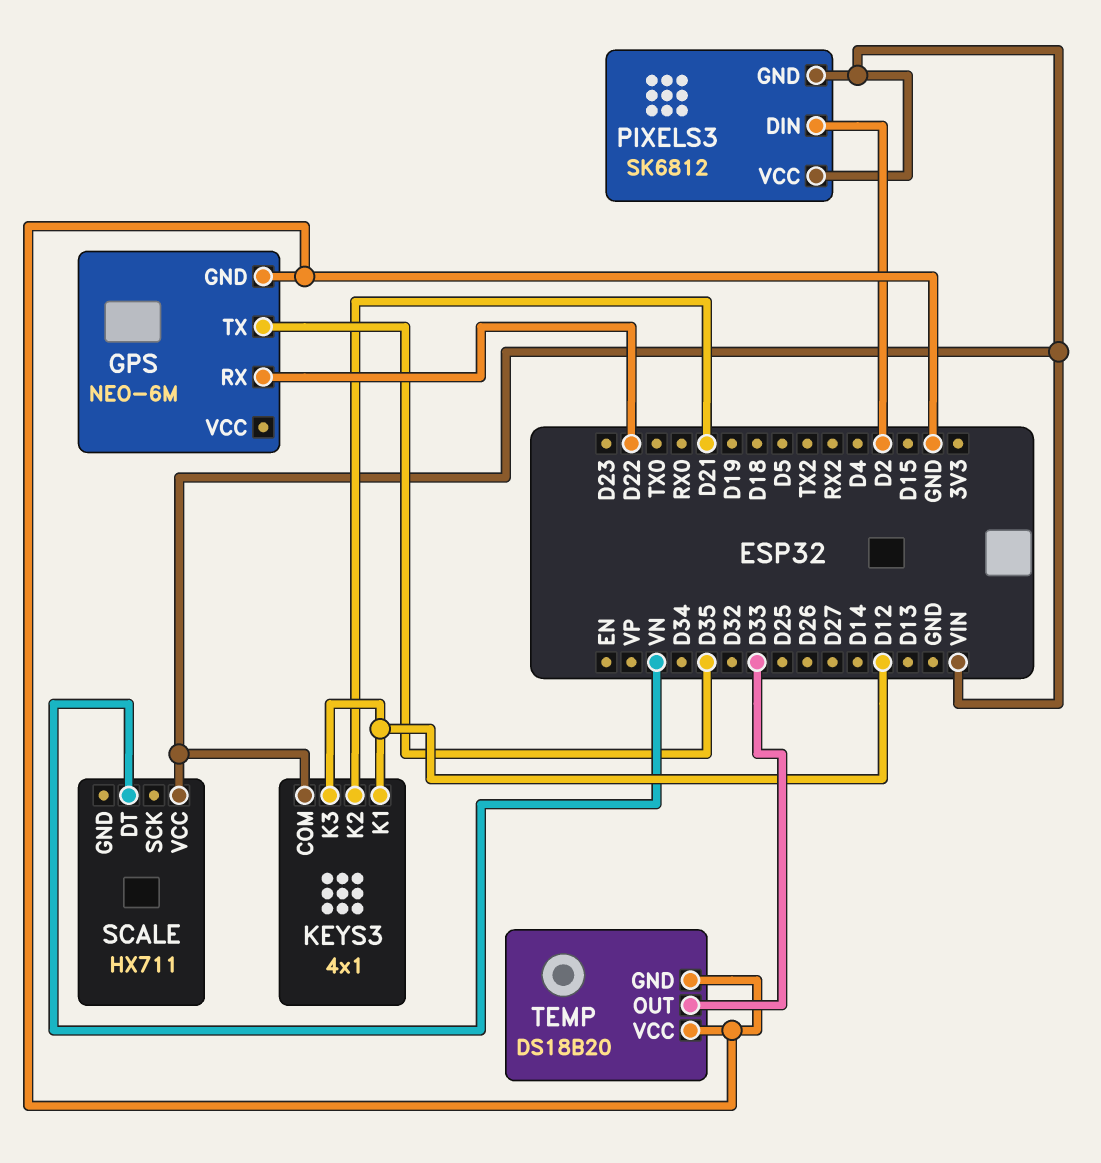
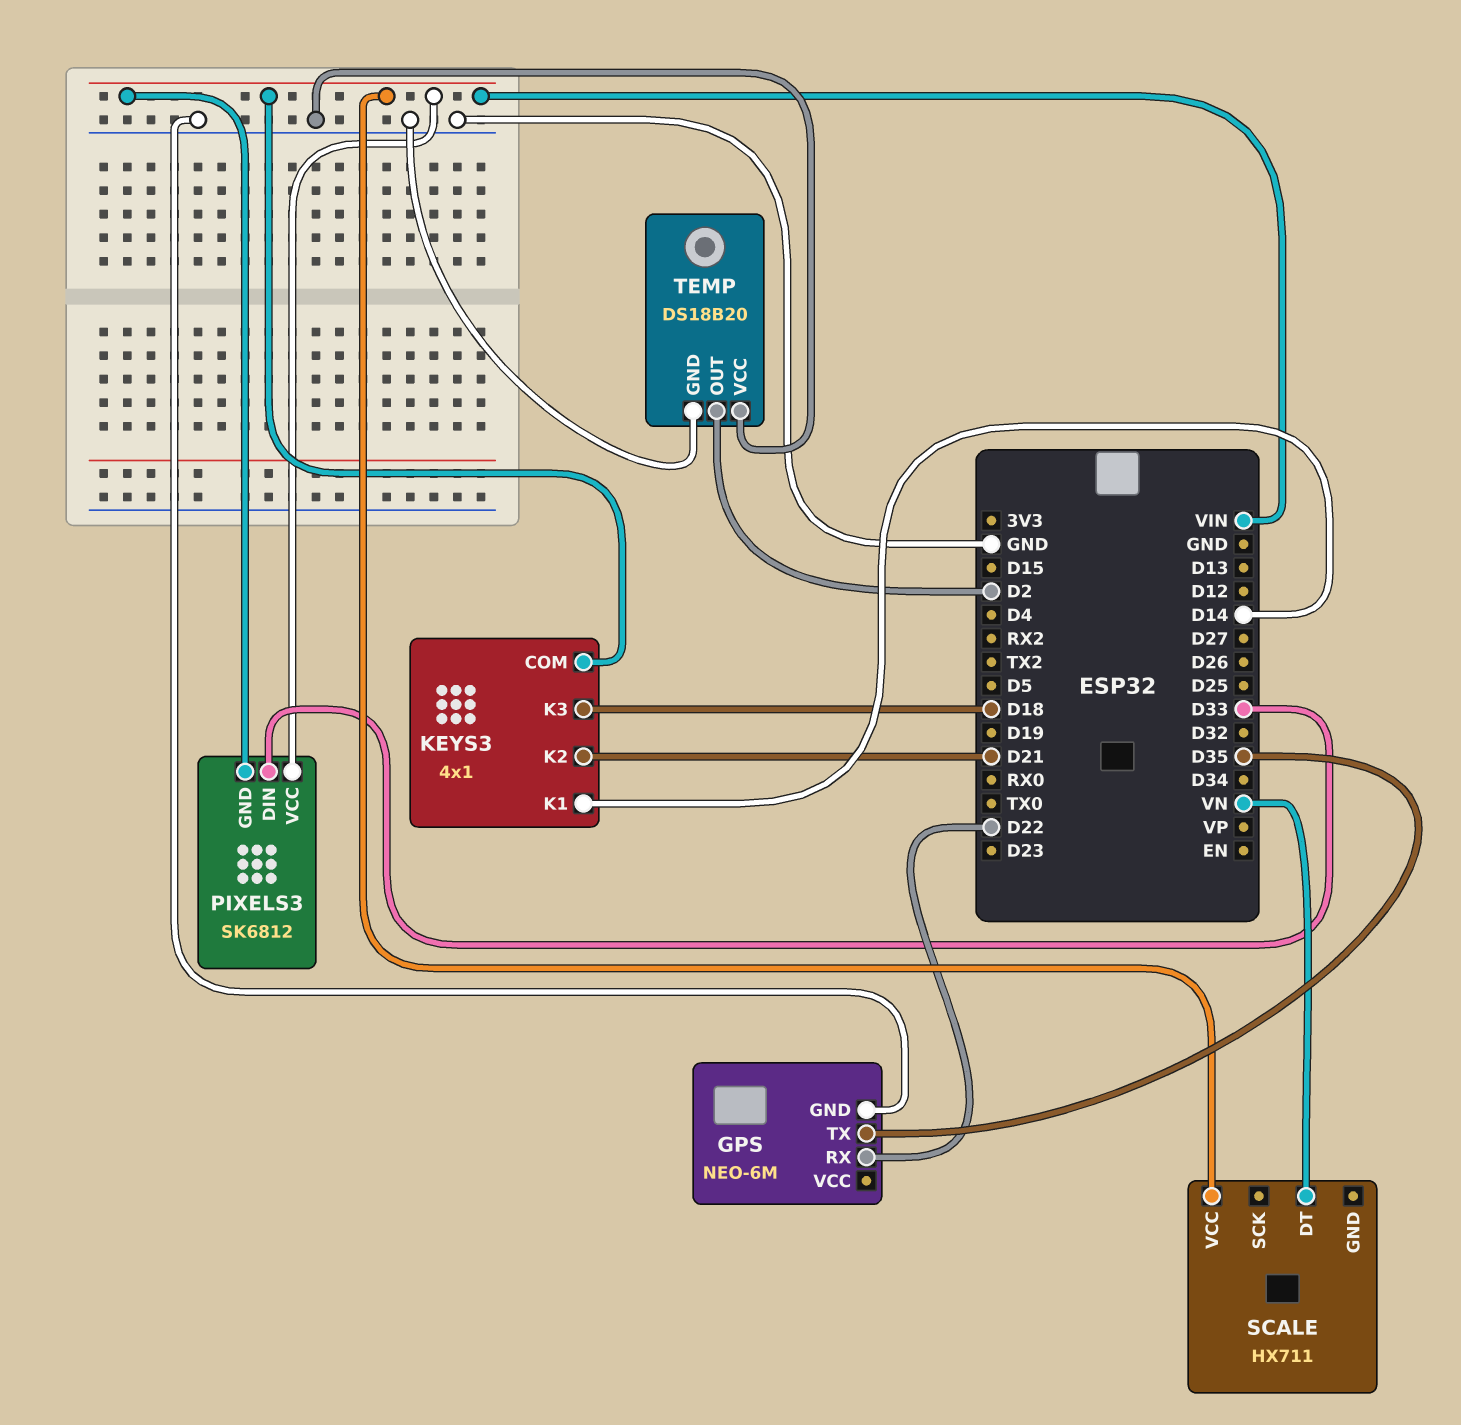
KEYS3 pin K1: D12 -> D14
KEYS3 pin K3: D12 -> D18
PIXELS3 pin DIN: D2 -> D33
TEMP pin OUT: D33 -> D2

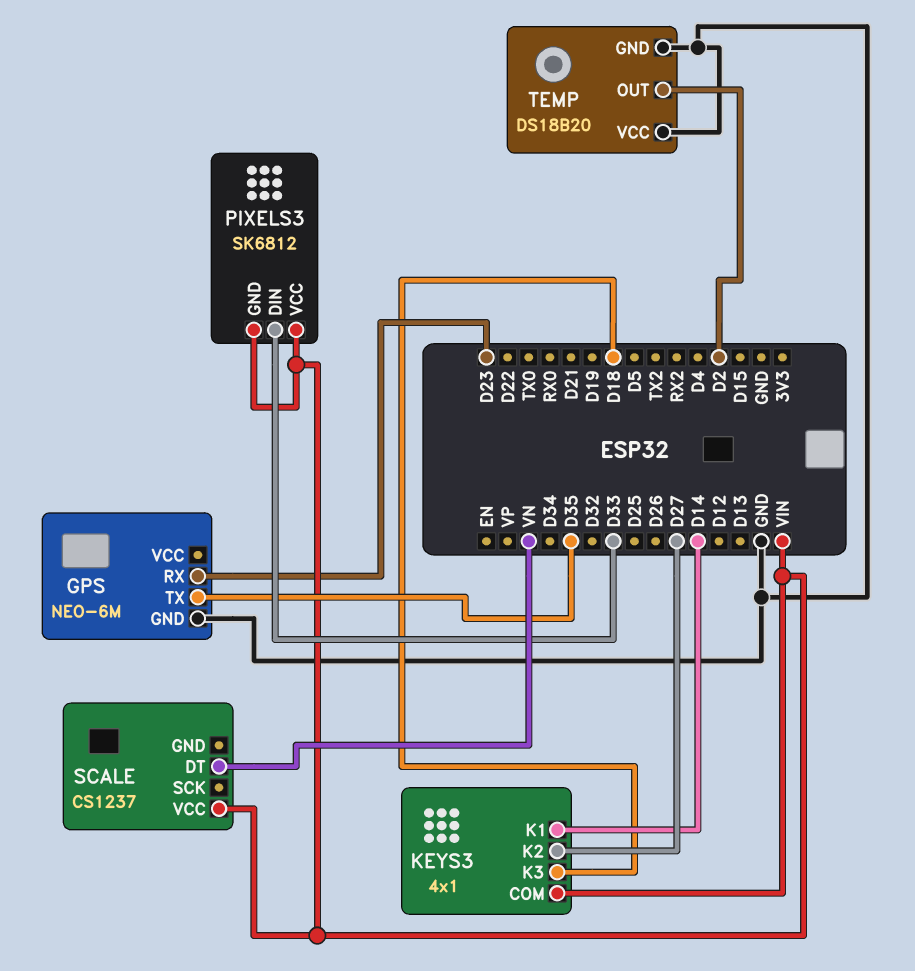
GPS pin RX: D22 -> D23
KEYS3 pin K2: D21 -> D27
SCALE: HX711 -> CS1237

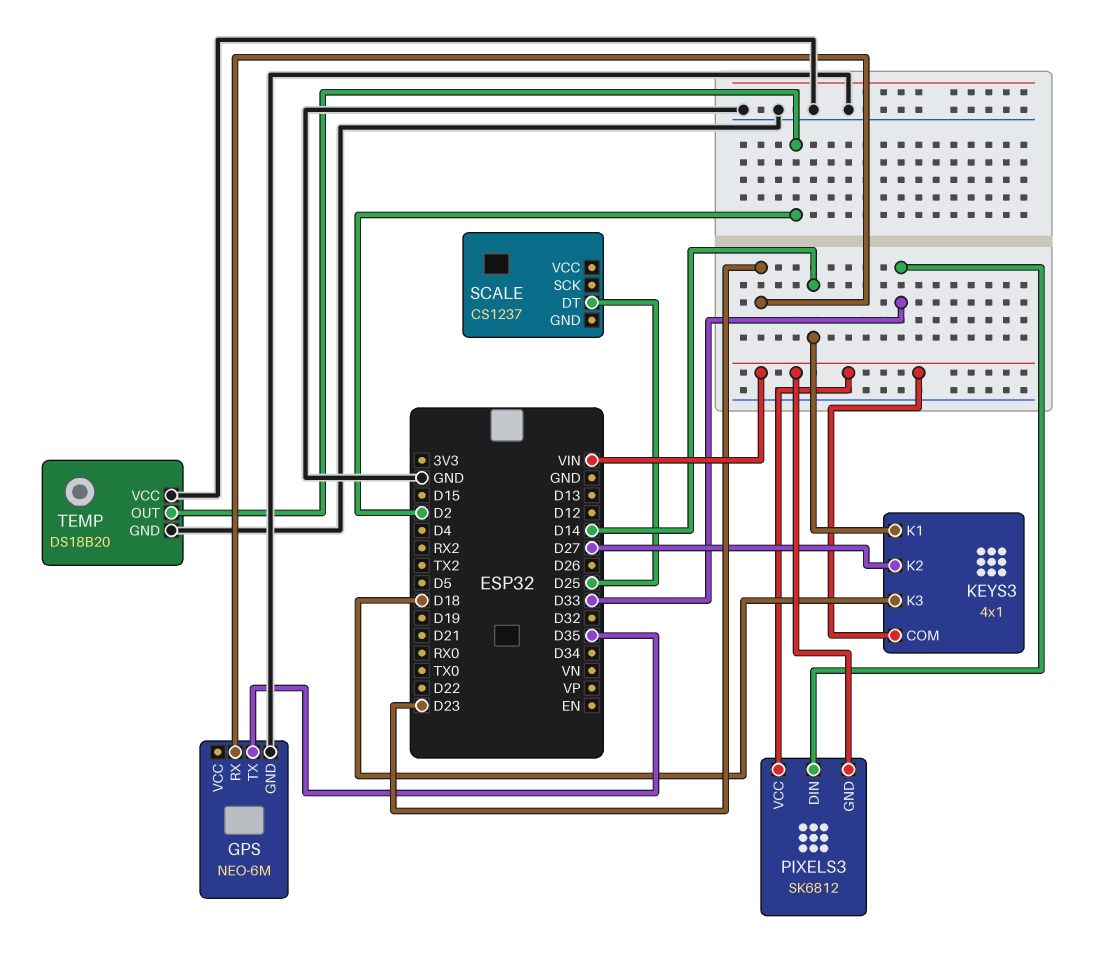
SCALE pin DT: VN -> D25
SCALE pin VCC: VIN -> none

